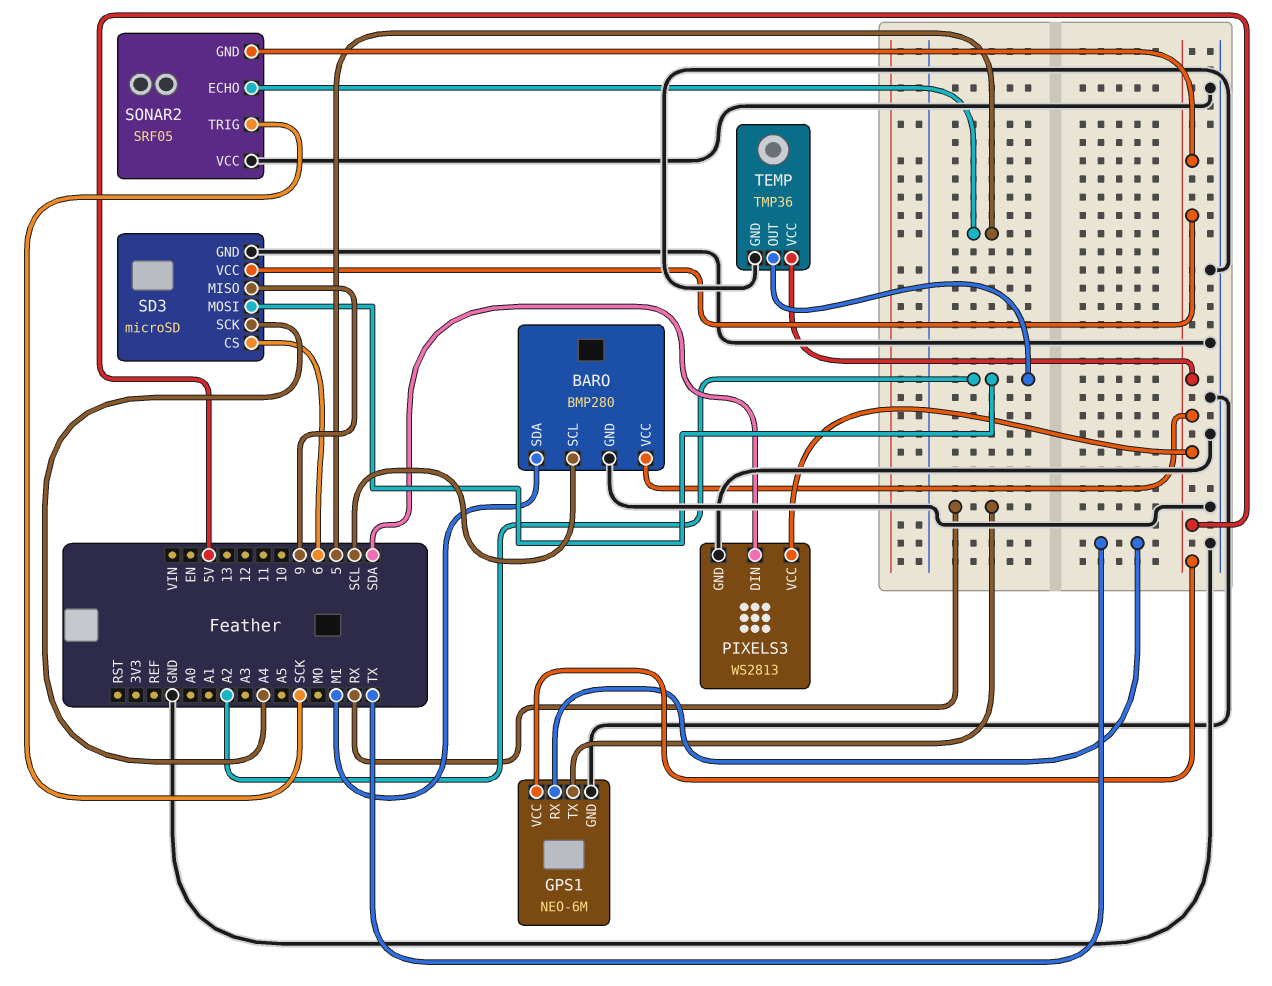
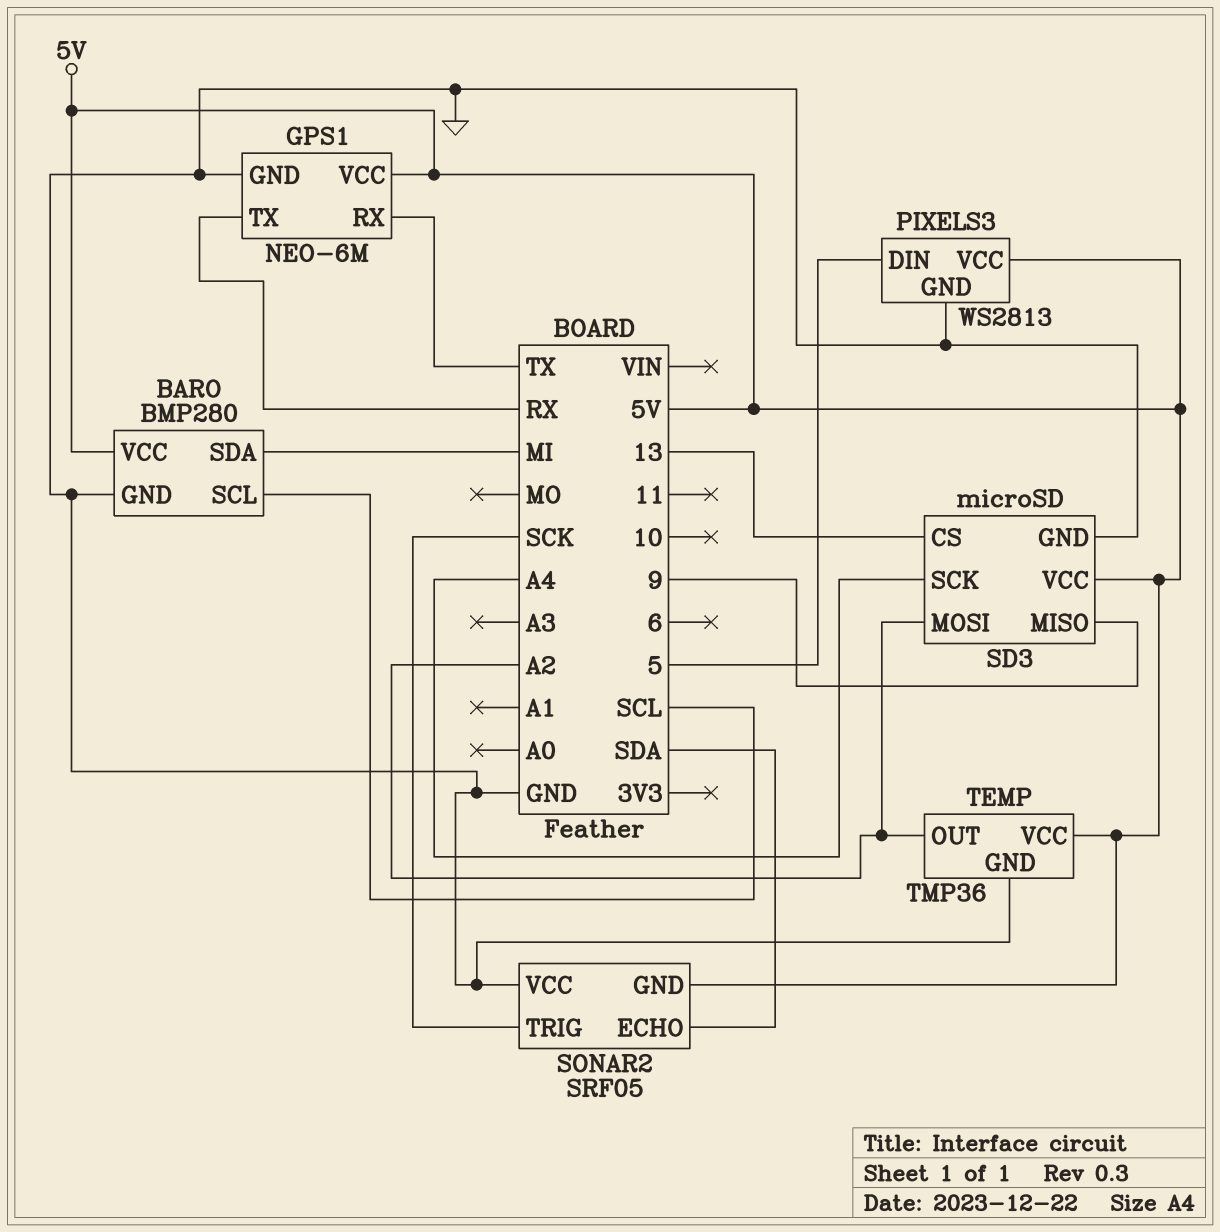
PIXELS3 pin DIN: SDA -> 5
SD3 pin CS: 6 -> 13
SONAR2 pin ECHO: 5 -> SDA

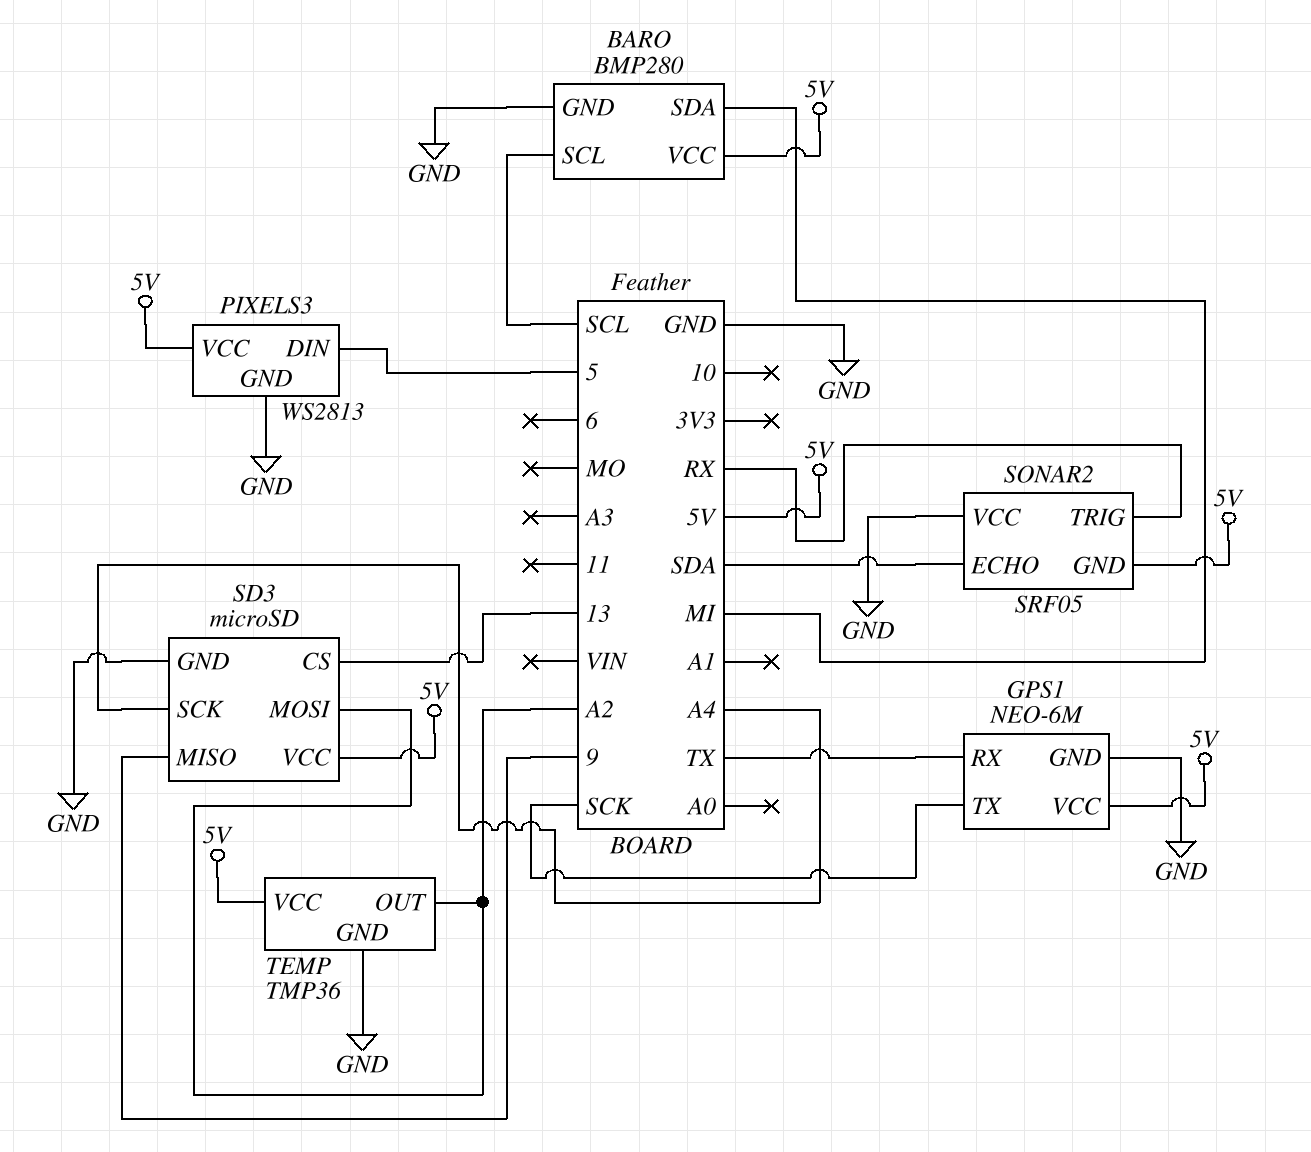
GPS1 pin TX: RX -> SCK
SONAR2 pin TRIG: SCK -> RX

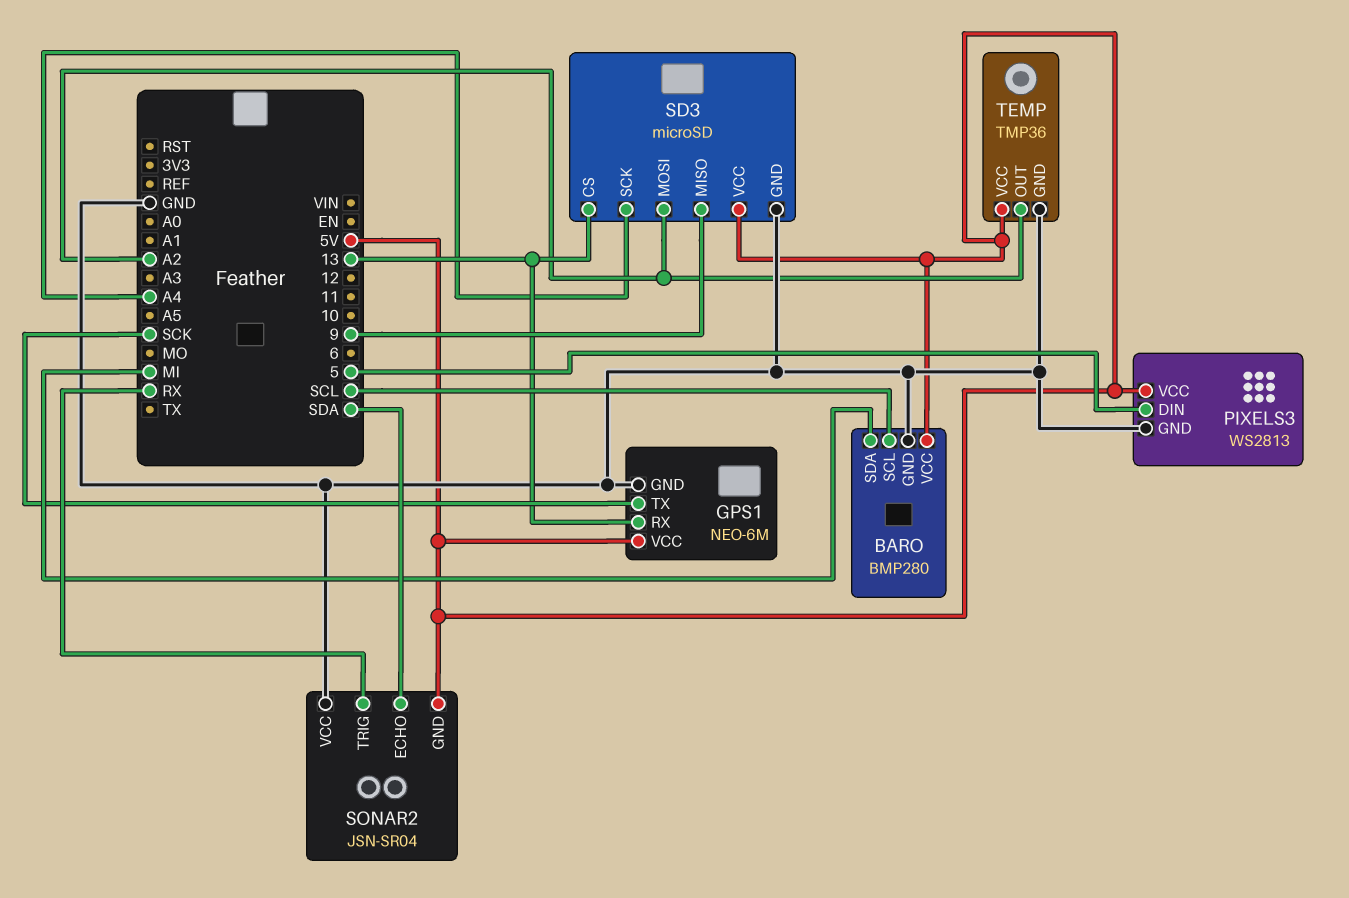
GPS1 pin RX: TX -> 13
SONAR2: SRF05 -> JSN-SR04

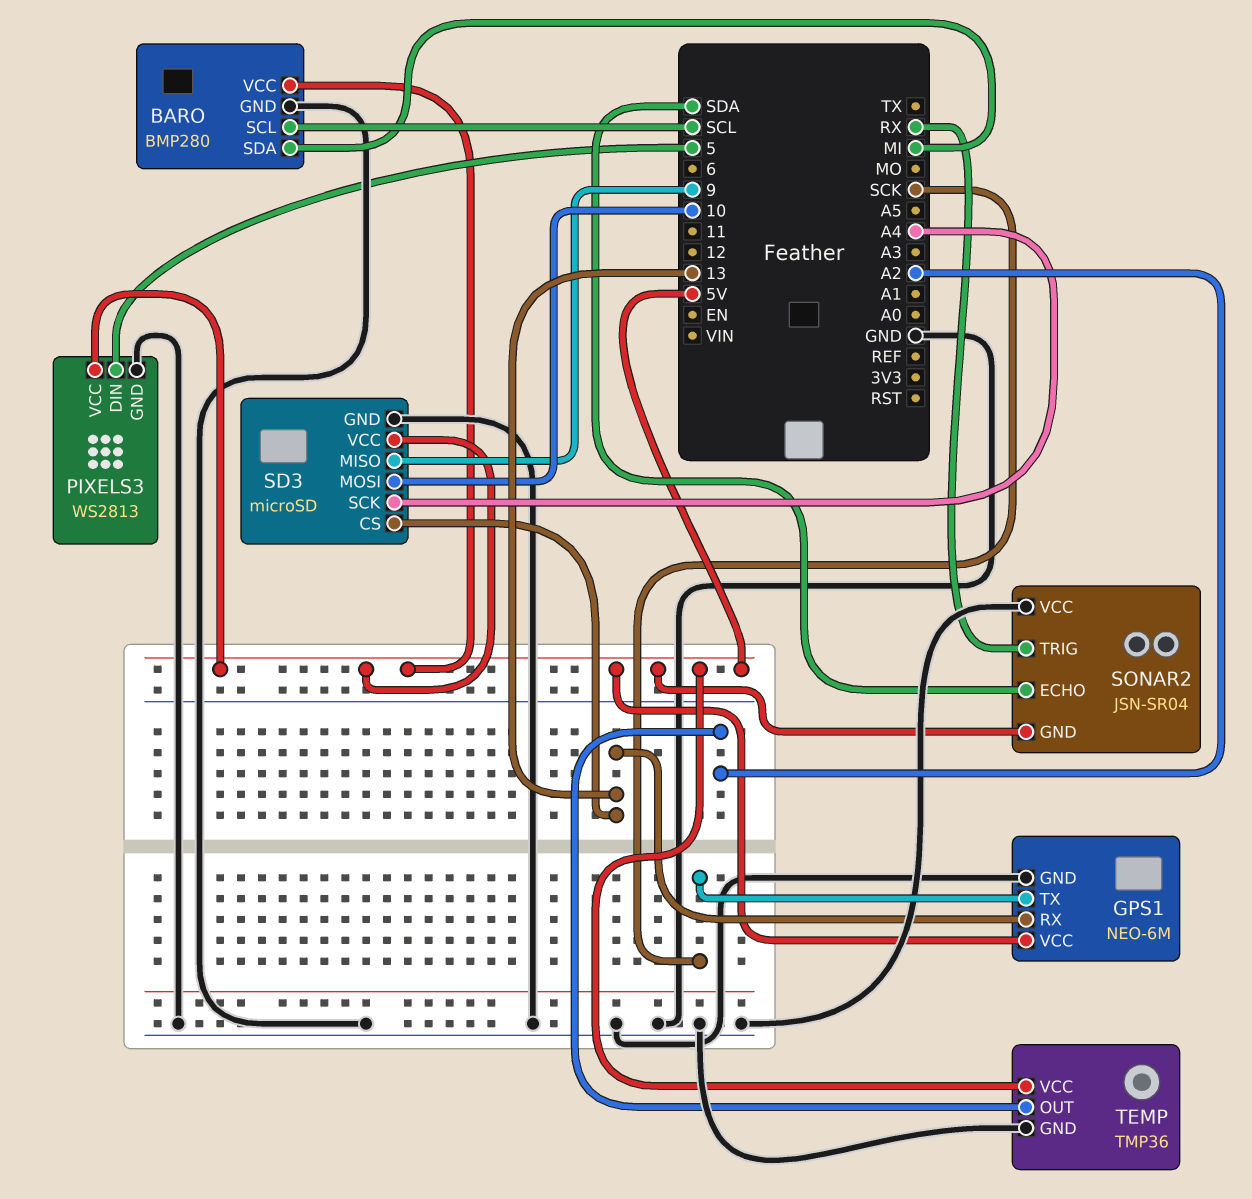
SD3 pin MOSI: A2 -> 10

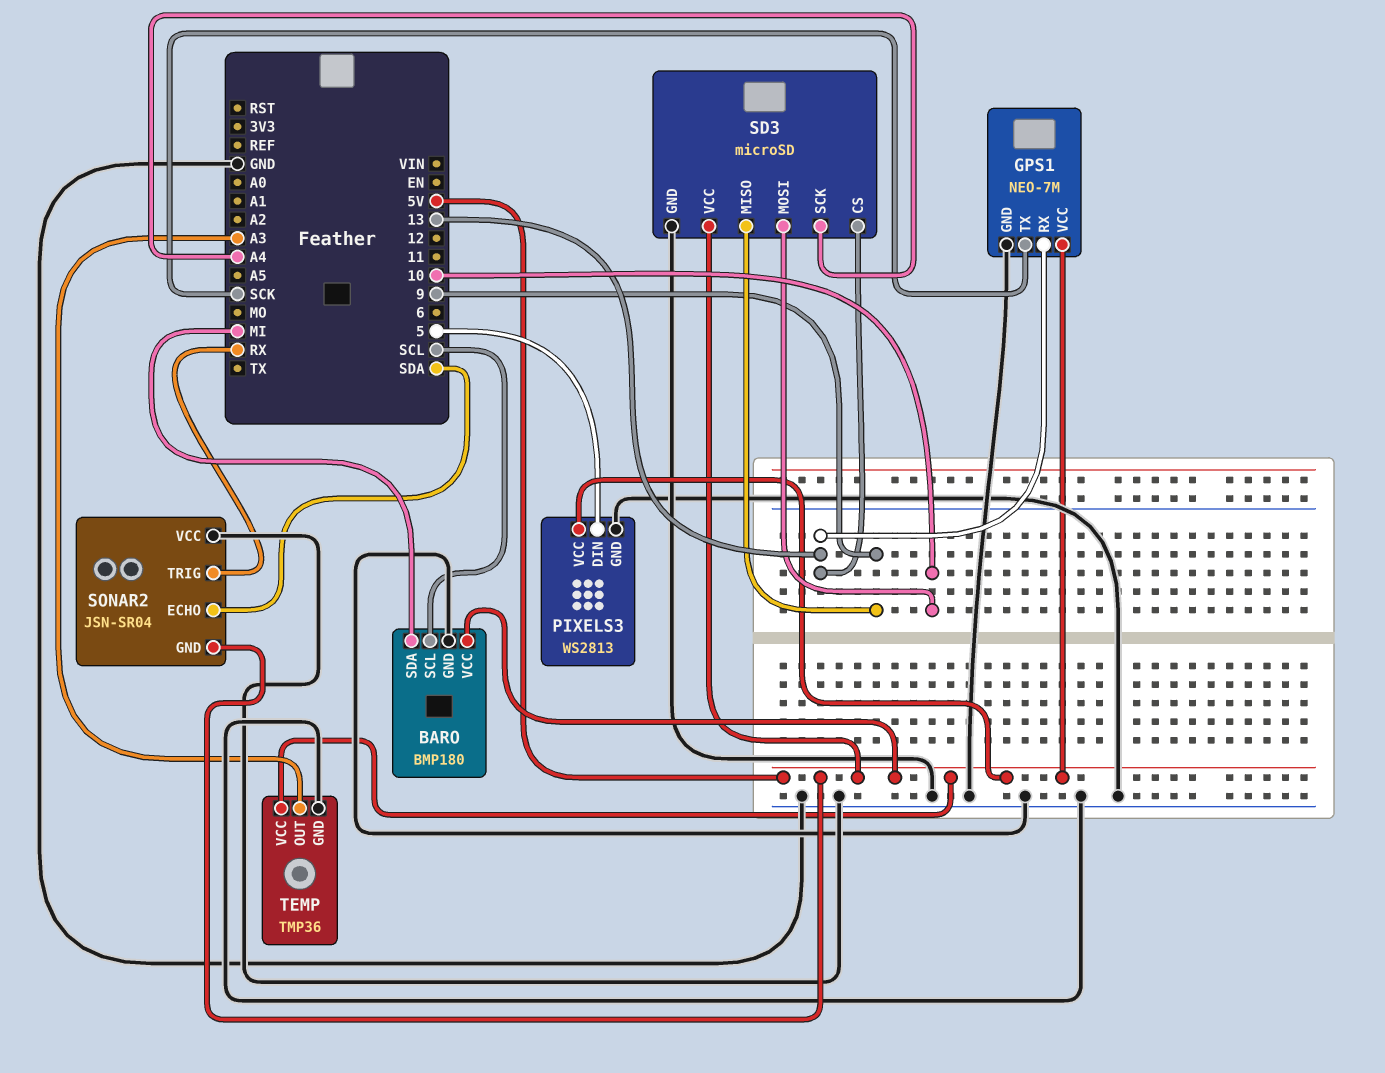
BARO: BMP280 -> BMP180
GPS1: NEO-6M -> NEO-7M
TEMP pin OUT: A2 -> A3

